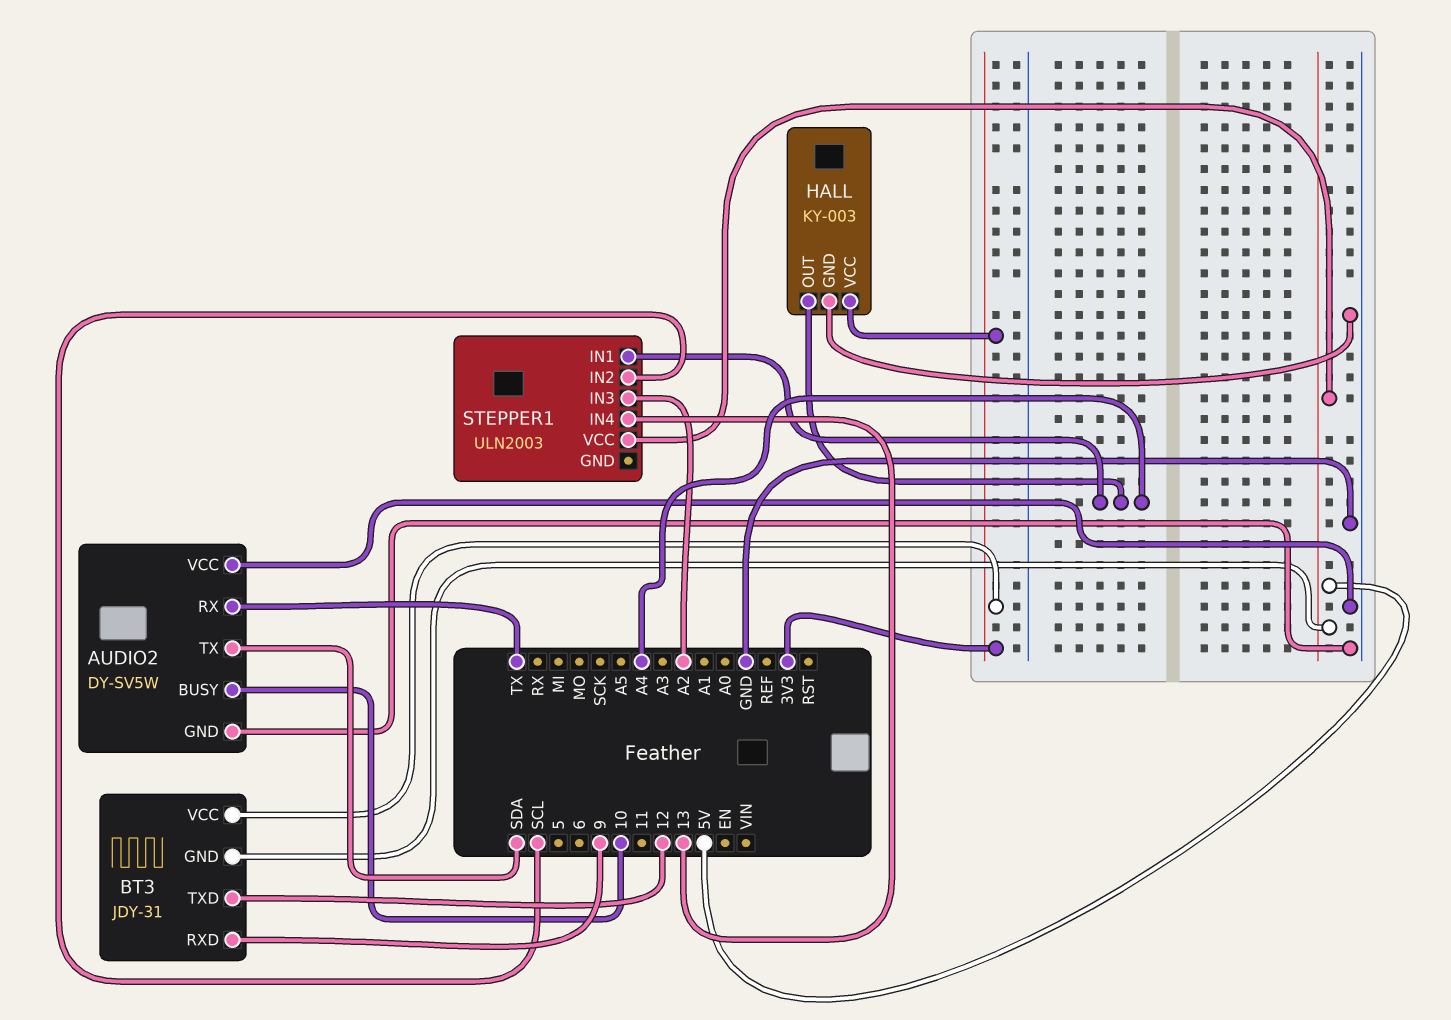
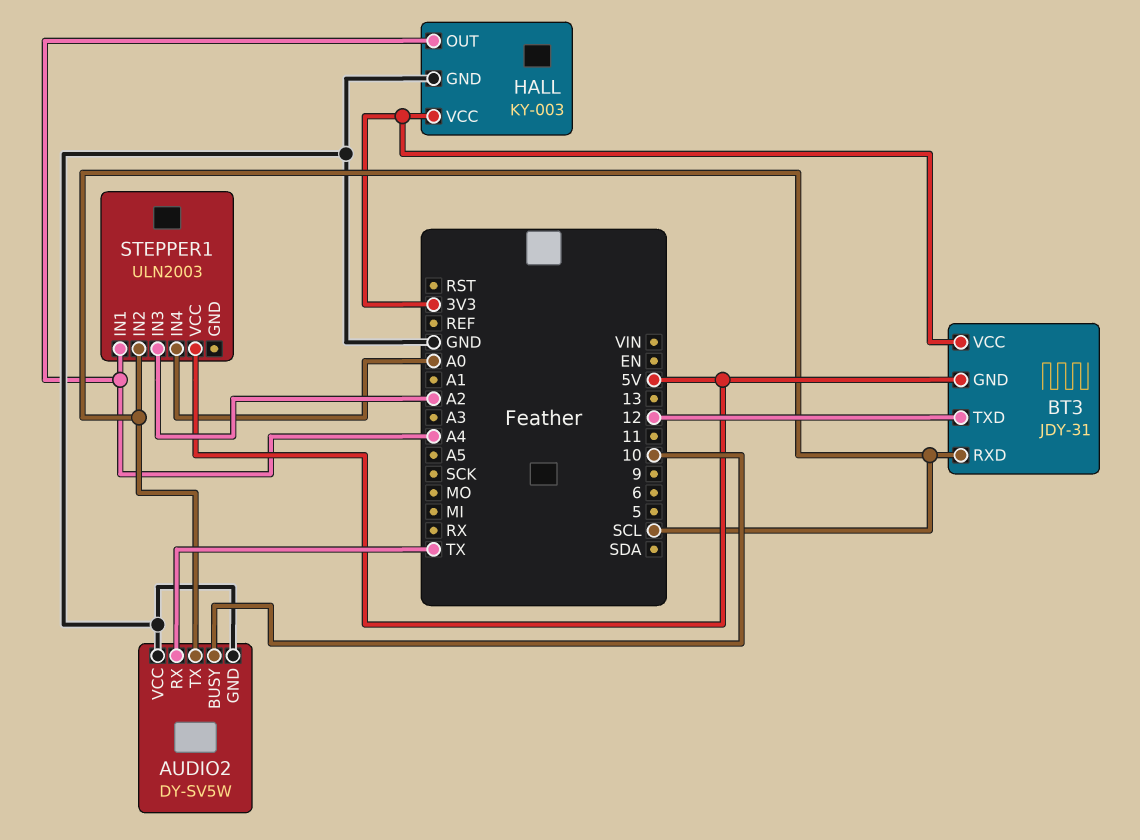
AUDIO2 pin TX: SDA -> SCL
BT3 pin RXD: 9 -> SCL
STEPPER1 pin IN4: 13 -> A0

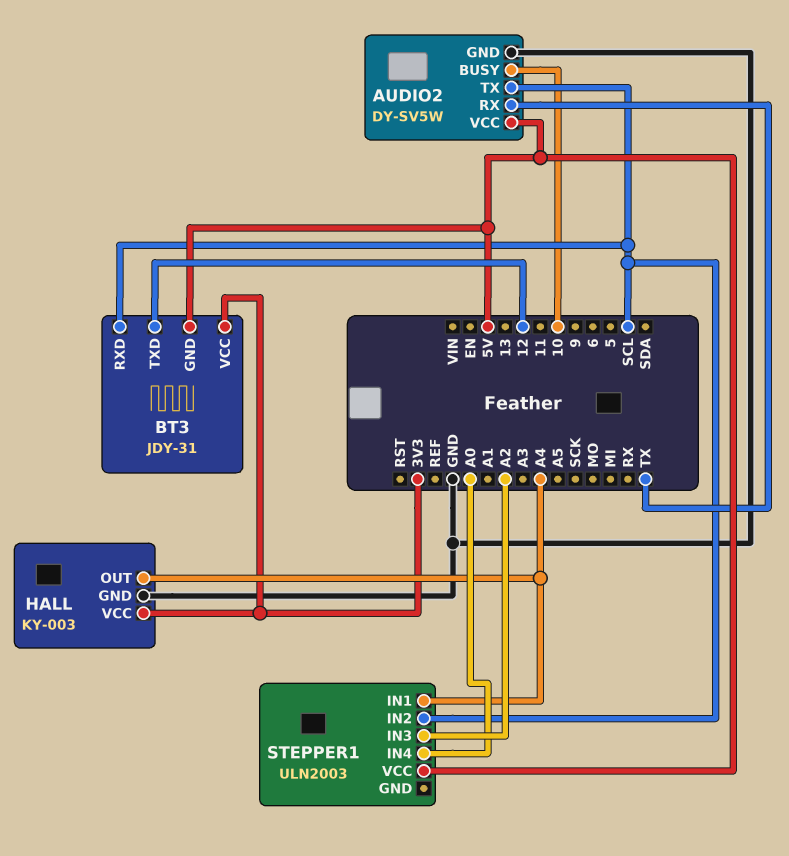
AUDIO2 pin VCC: GND -> 5V

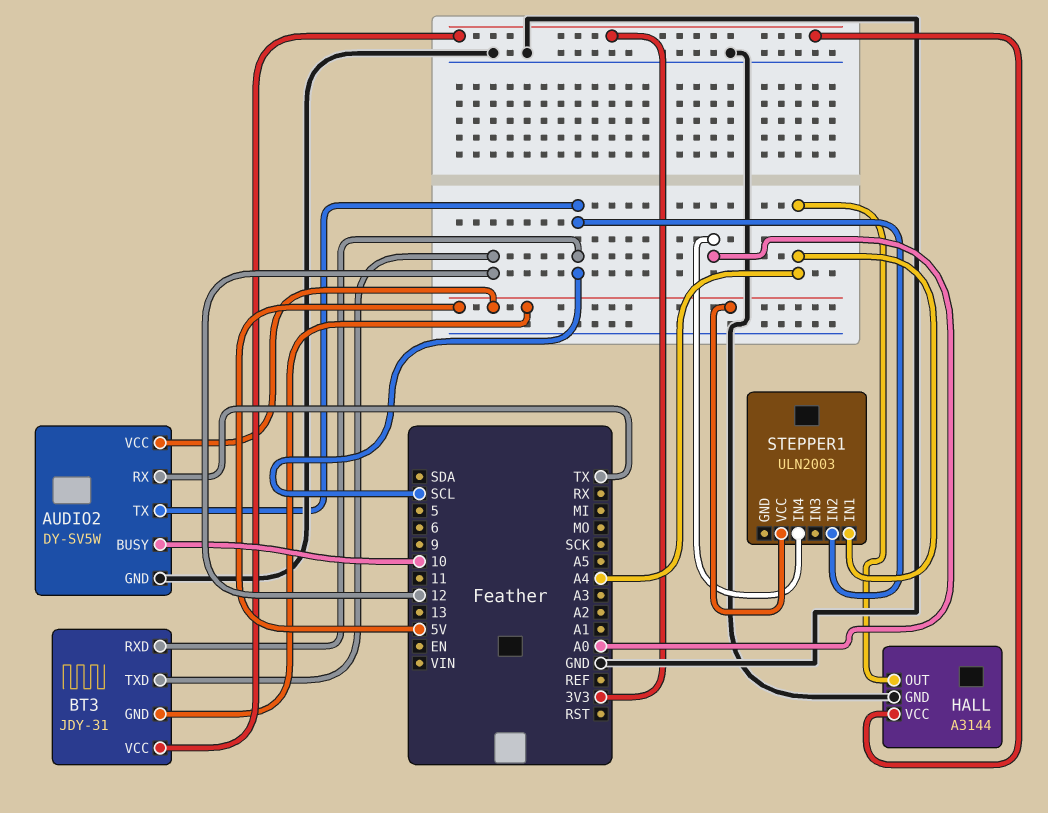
HALL: KY-003 -> A3144
STEPPER1 pin IN3: A2 -> none

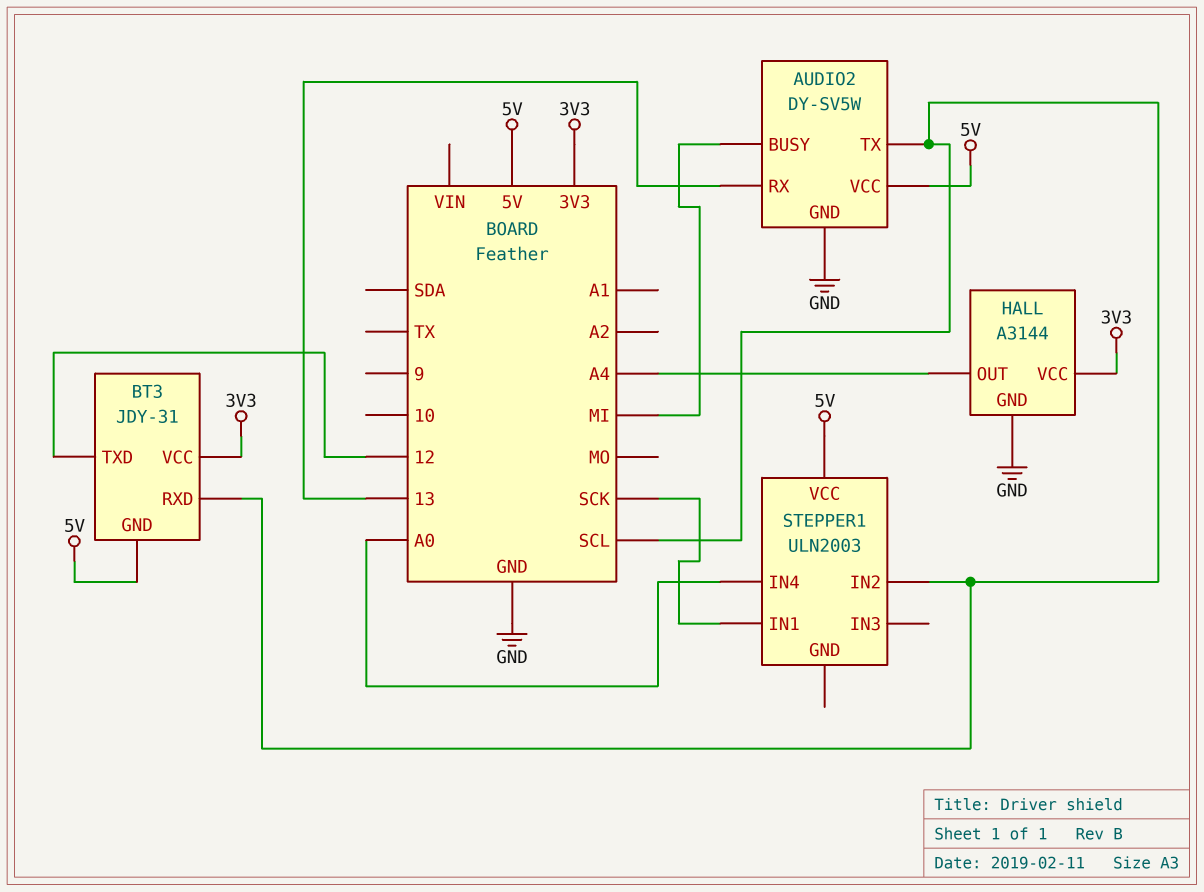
AUDIO2 pin BUSY: 10 -> MI
AUDIO2 pin RX: TX -> 13
STEPPER1 pin IN1: A4 -> SCK

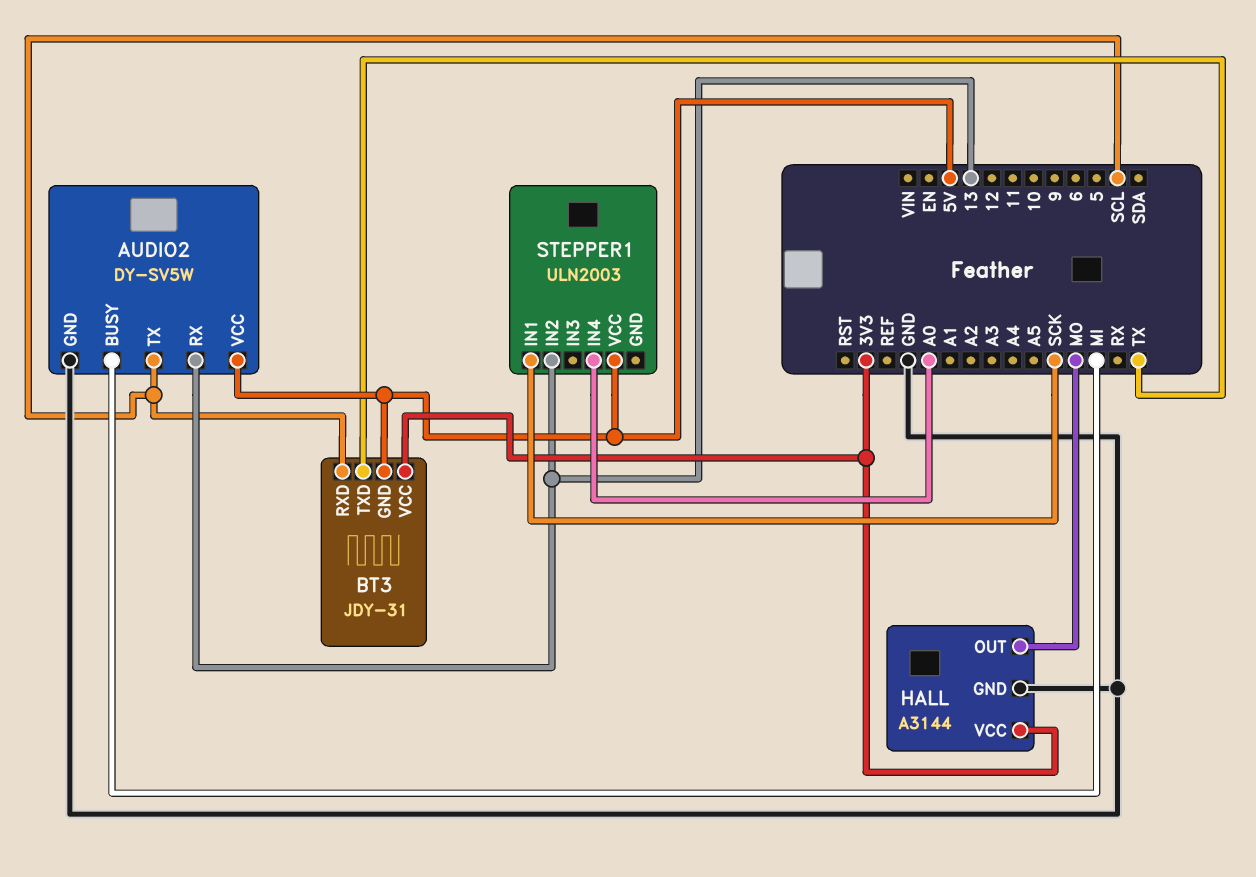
BT3 pin TXD: 12 -> TX
HALL pin OUT: A4 -> MO
STEPPER1 pin IN2: SCL -> 13

